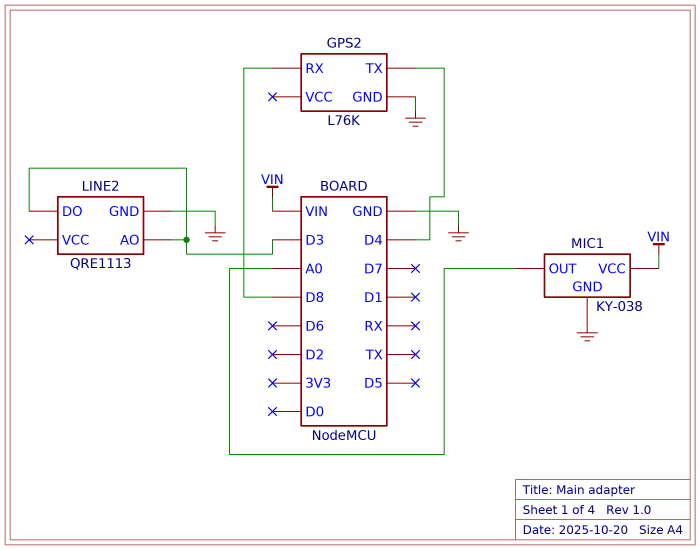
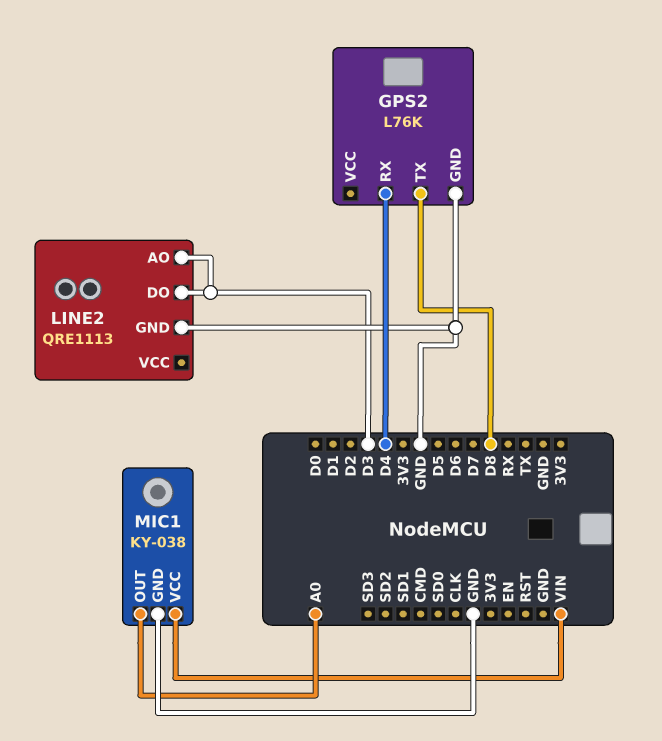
GPS2 pin RX: D8 -> D4
GPS2 pin TX: D4 -> D8

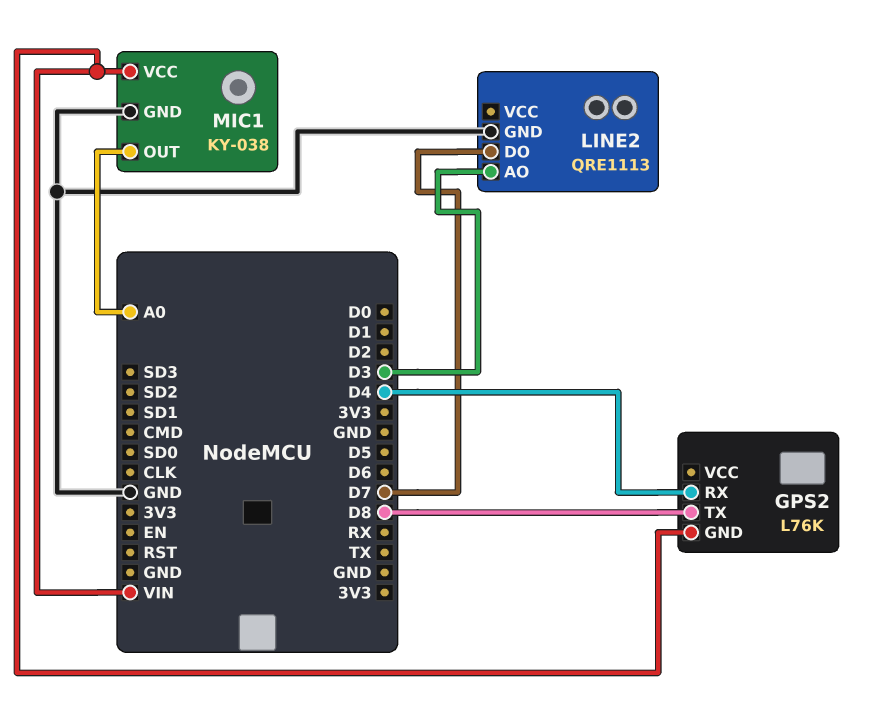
GPS2 pin GND: GND -> VIN
LINE2 pin DO: D3 -> D7

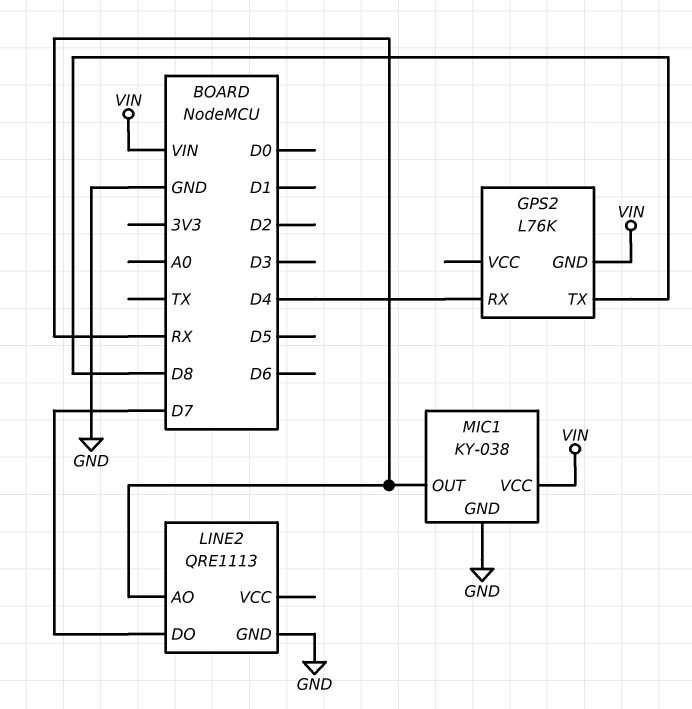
LINE2 pin AO: D3 -> RX
MIC1 pin OUT: A0 -> RX

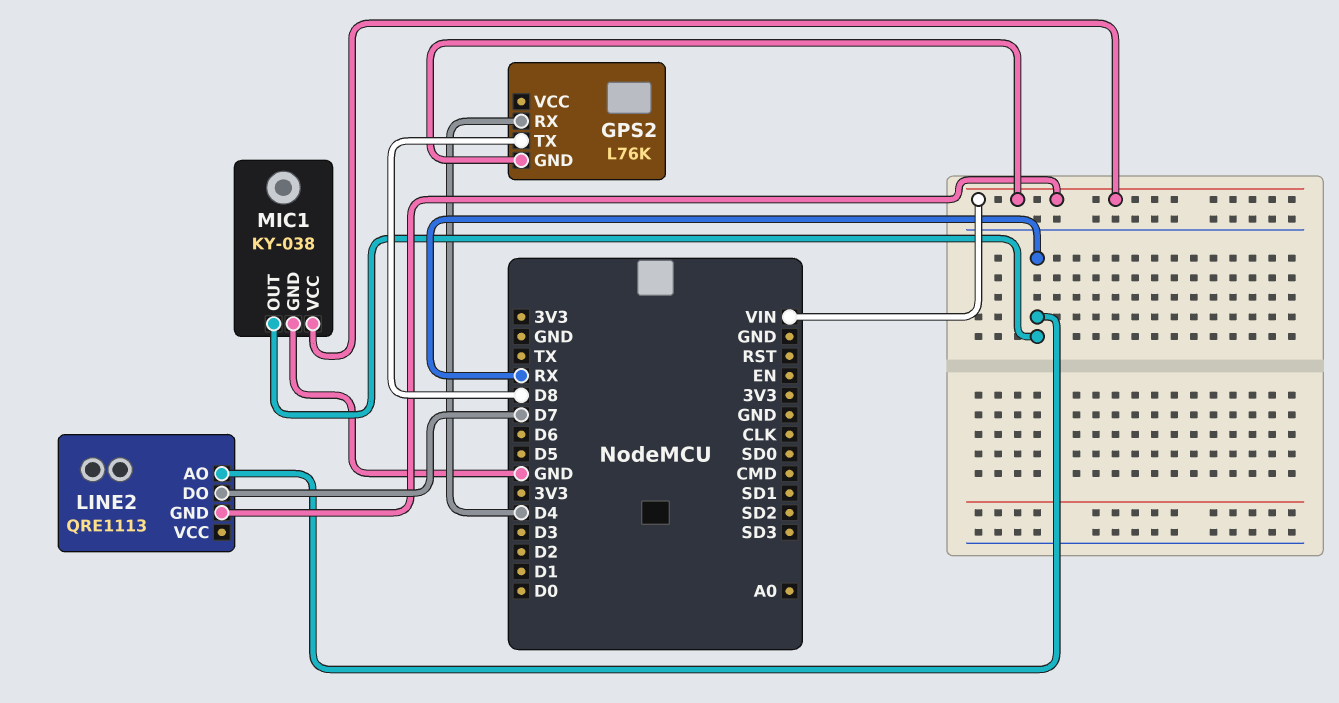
LINE2 pin GND: GND -> VIN

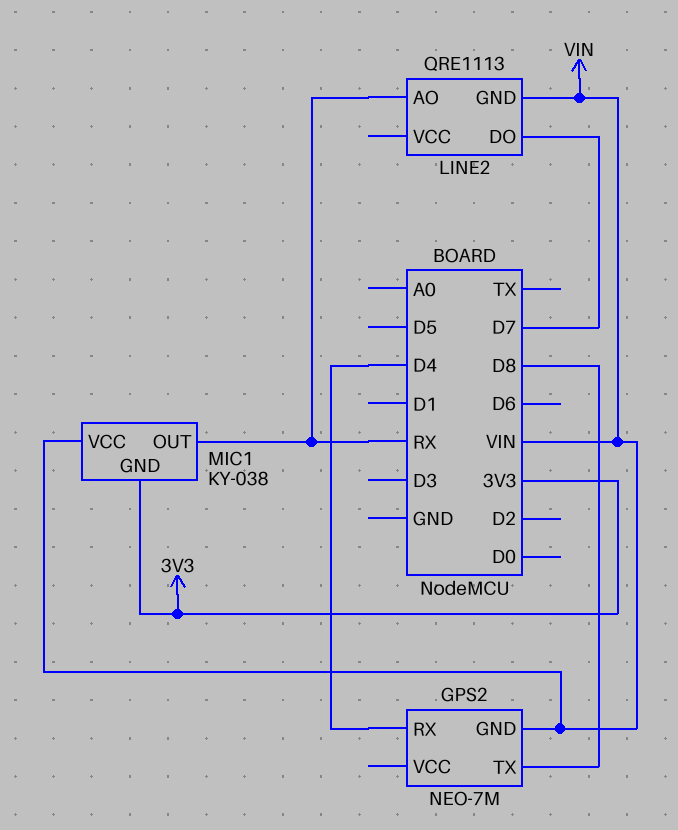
GPS2: L76K -> NEO-7M
MIC1 pin GND: GND -> 3V3

